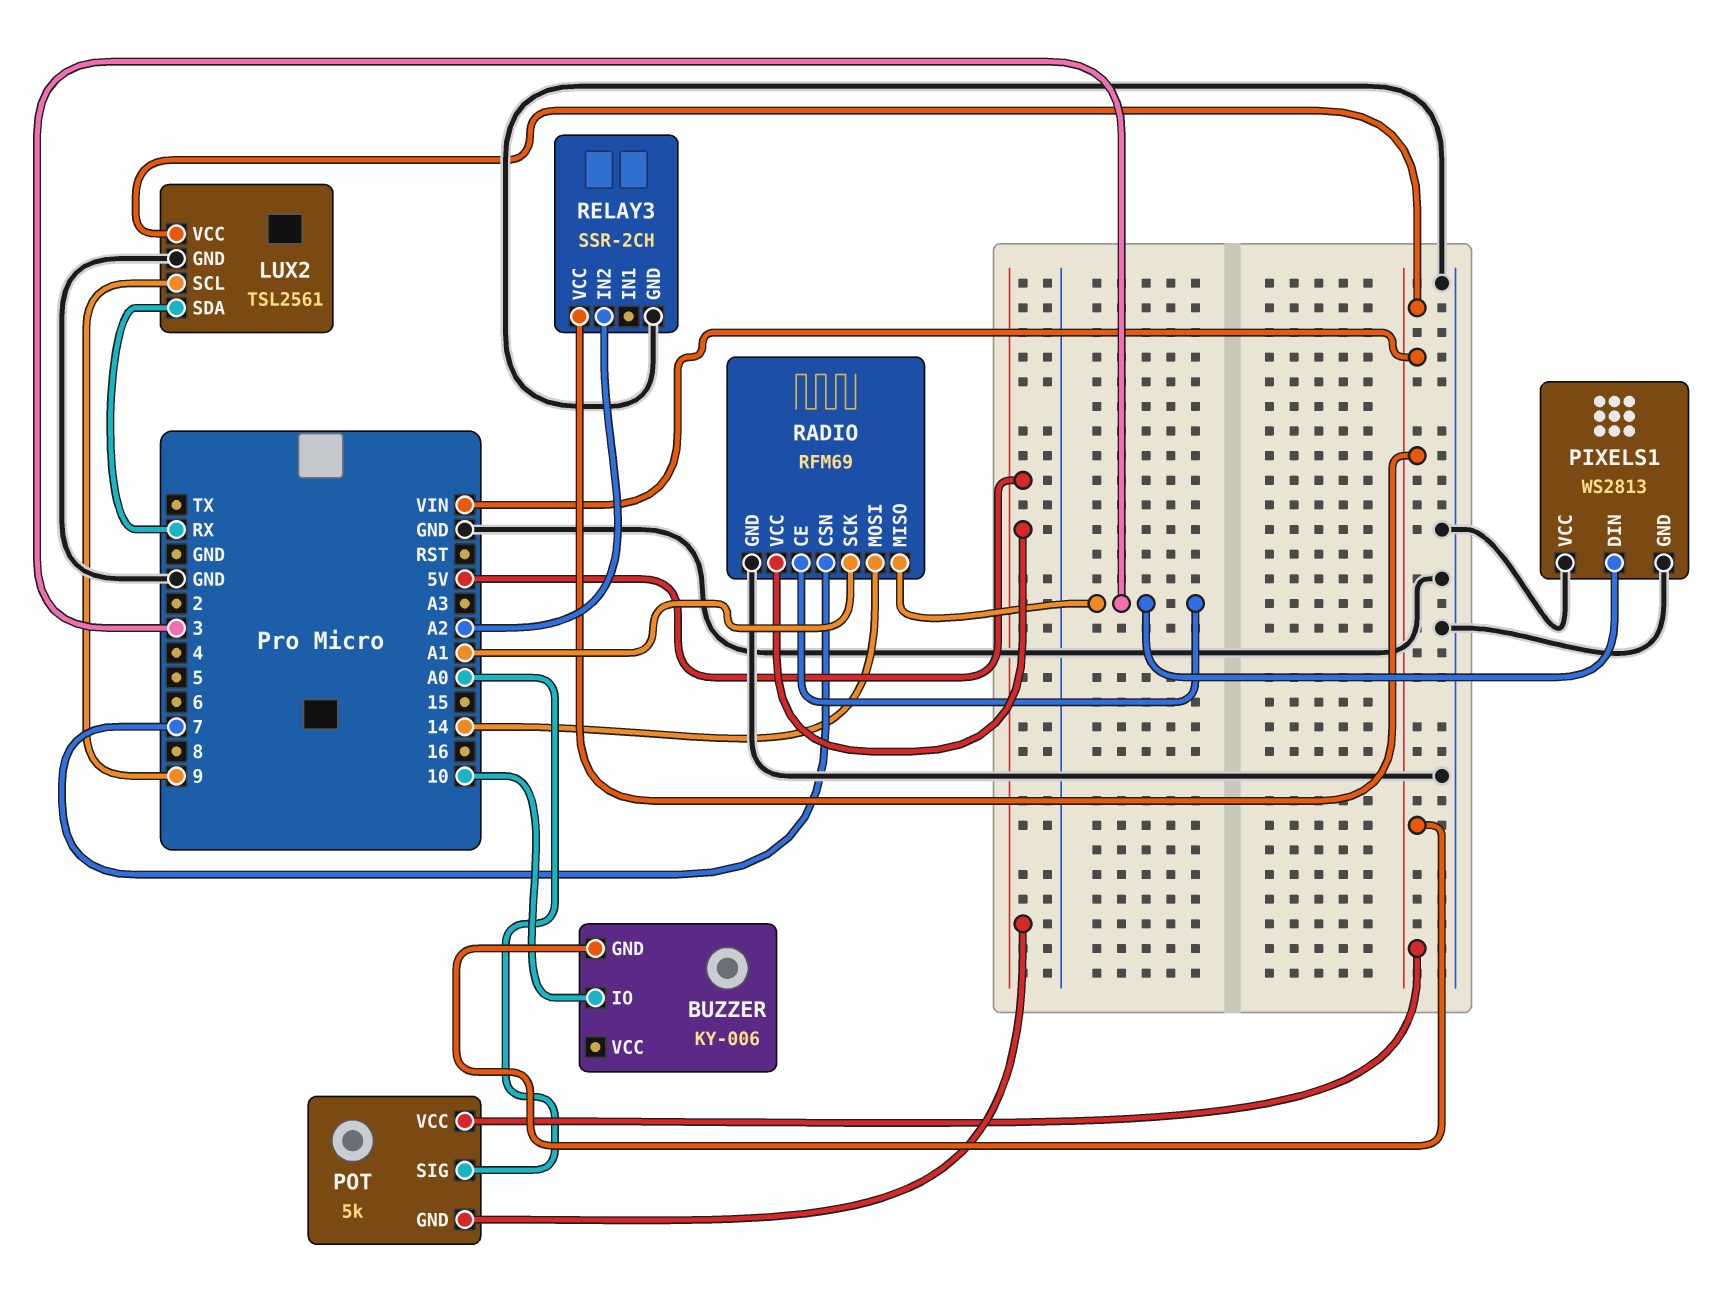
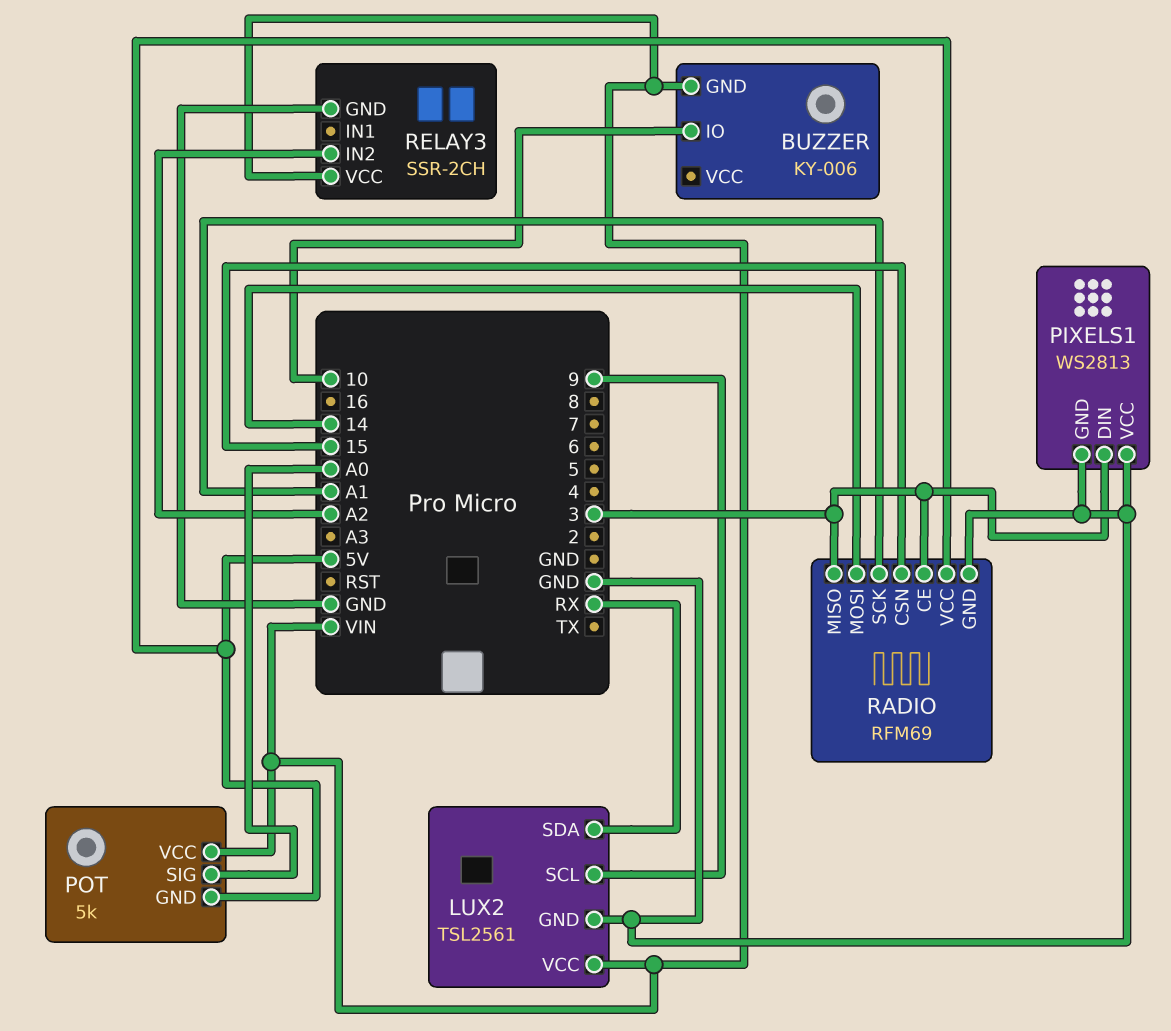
RADIO pin CSN: 7 -> 15

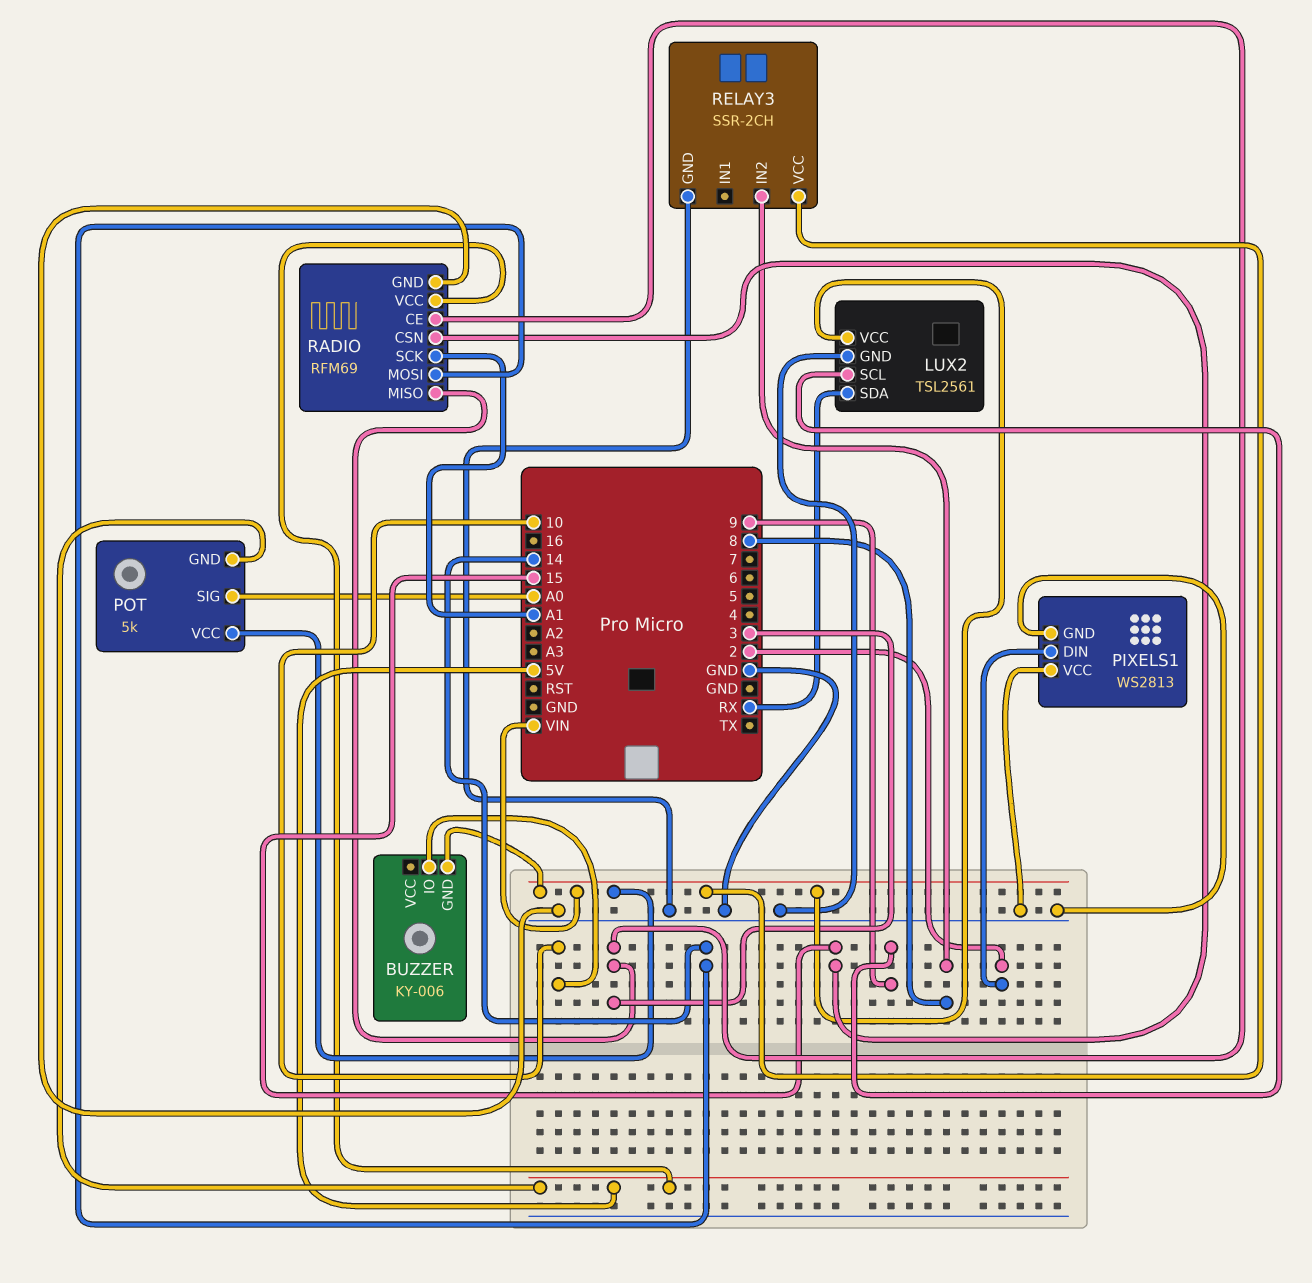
PIXELS1 pin DIN: 3 -> 2
RELAY3 pin IN2: A2 -> 8

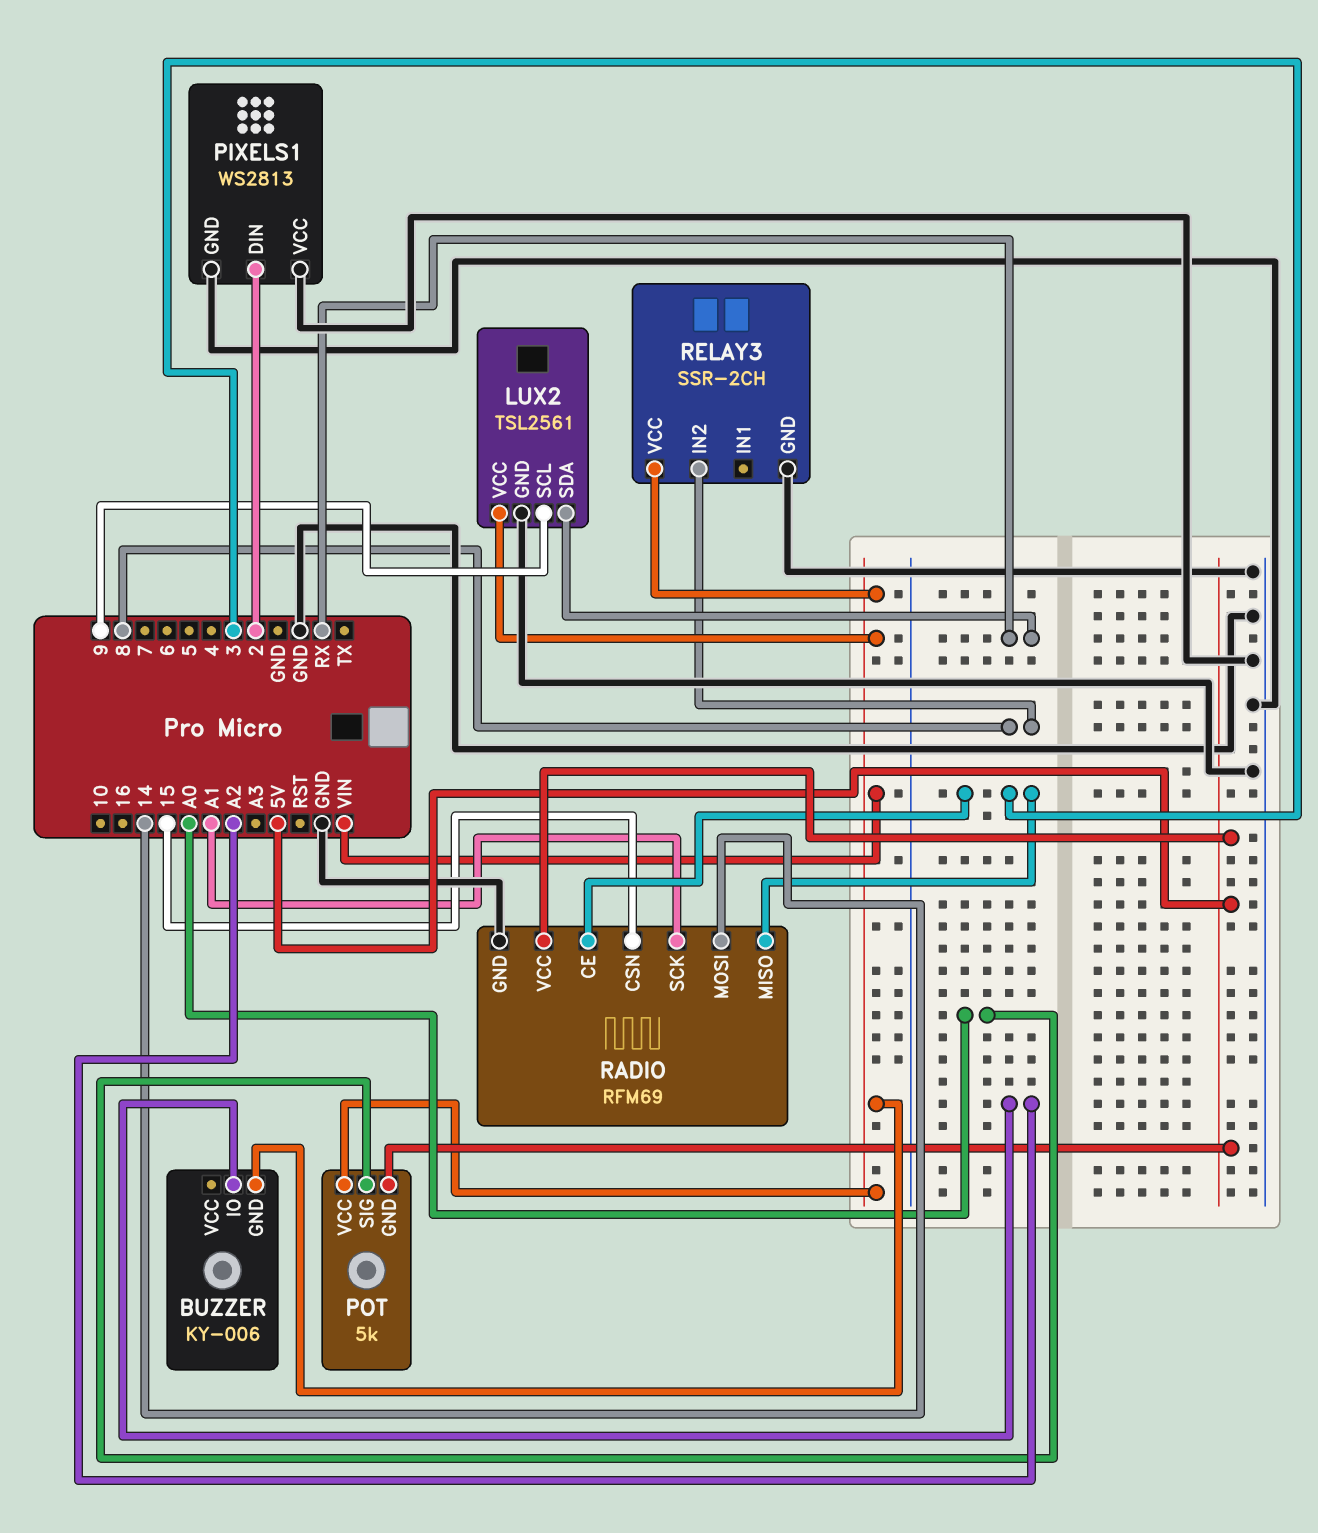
BUZZER pin IO: 10 -> A2

